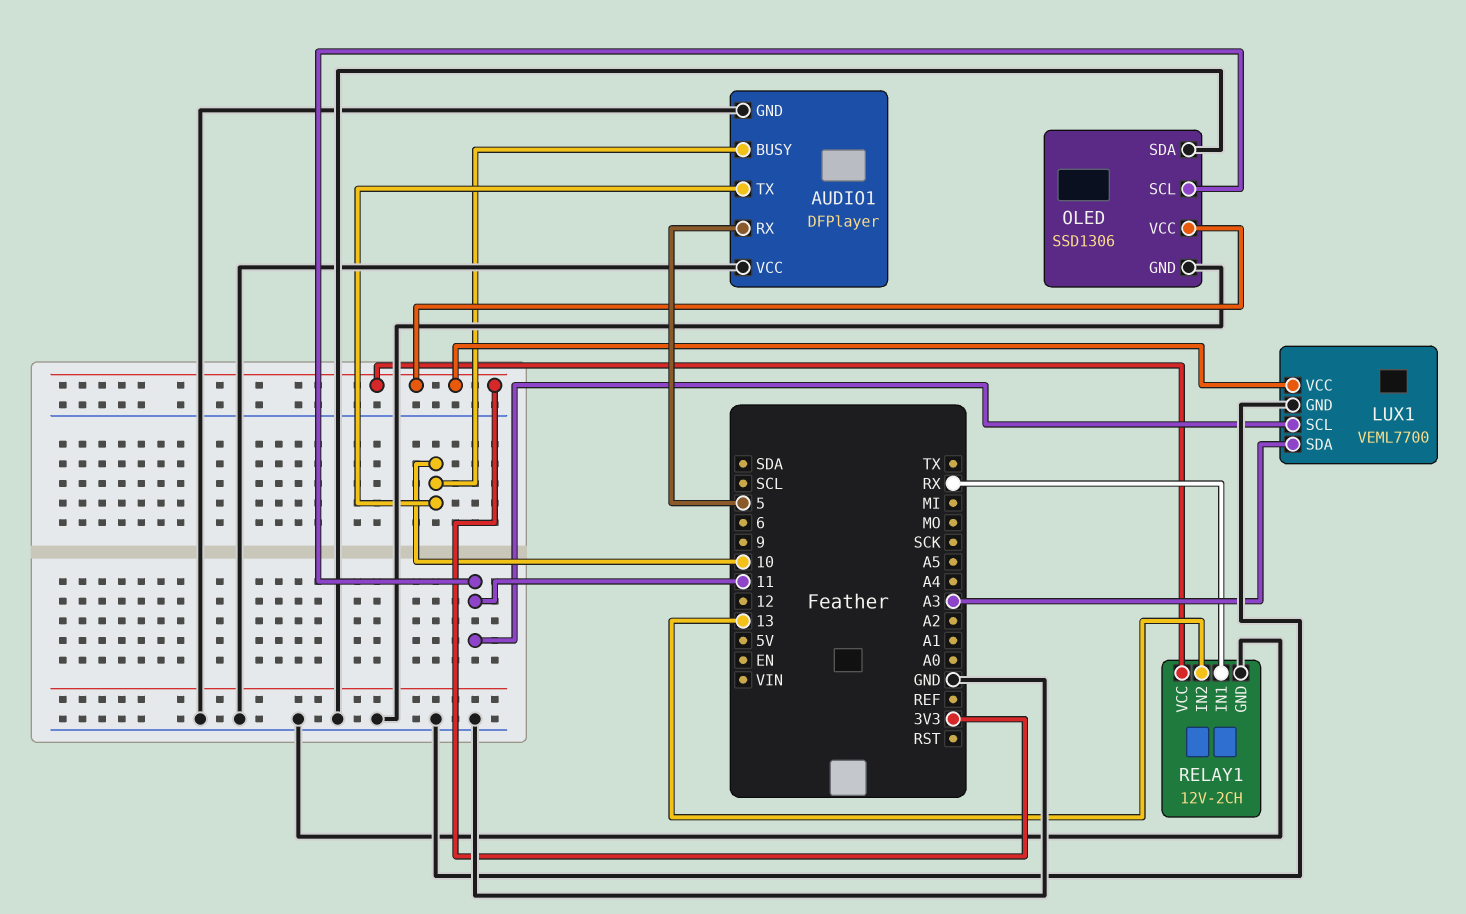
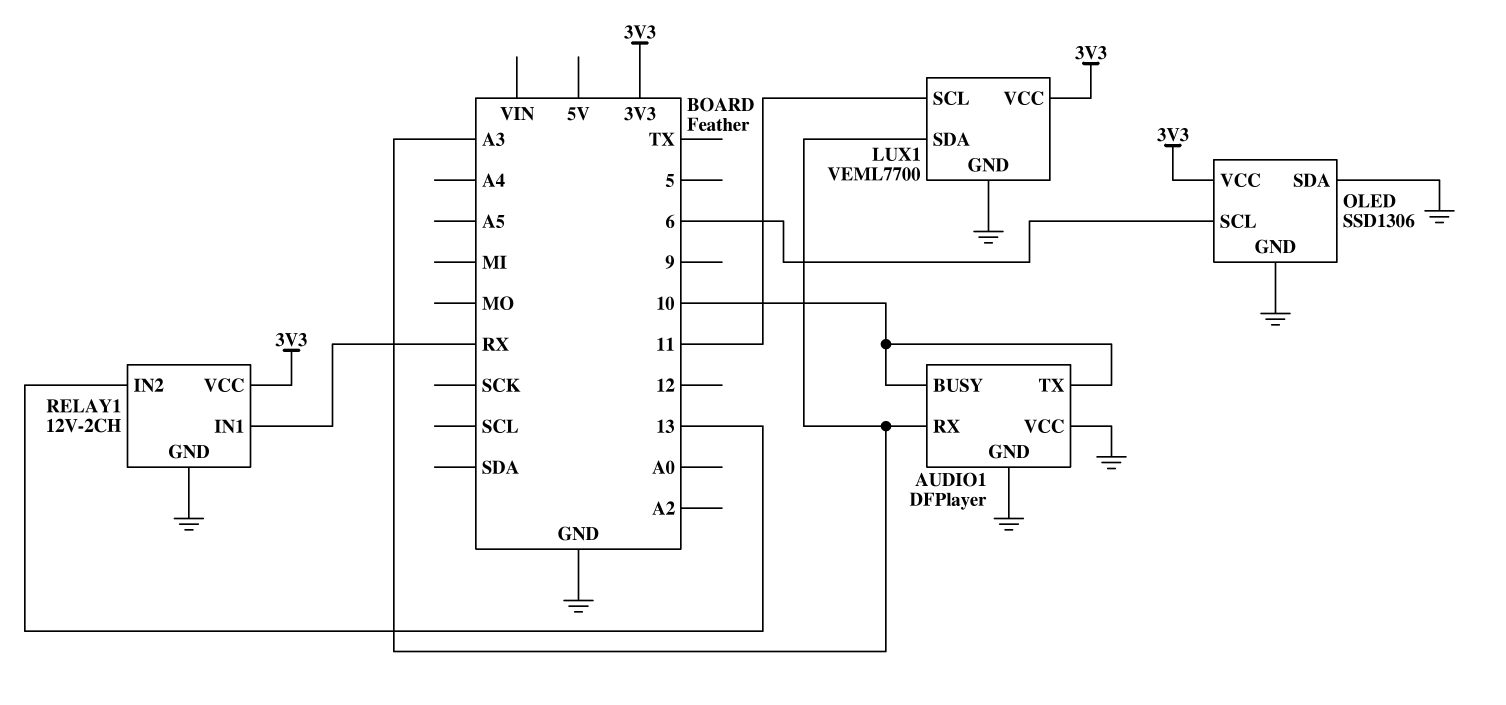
AUDIO1 pin RX: 5 -> A3
OLED pin SCL: 11 -> 6

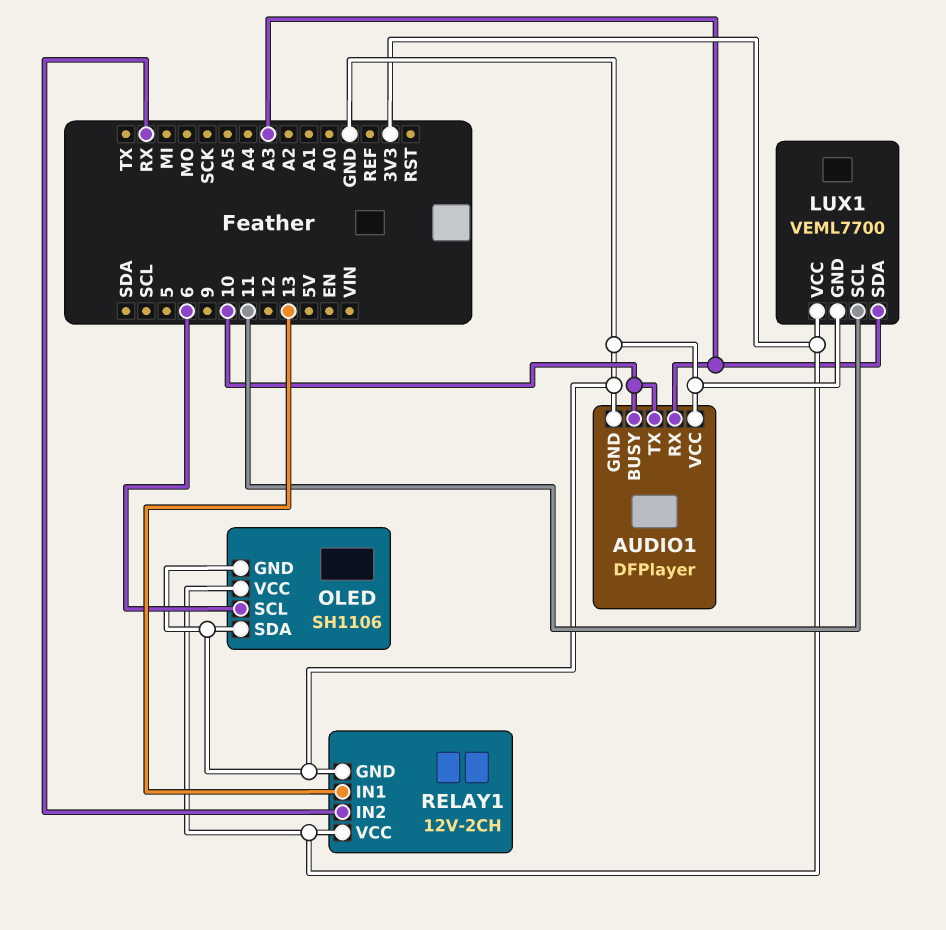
OLED: SSD1306 -> SH1106
RELAY1 pin IN1: RX -> 13
RELAY1 pin IN2: 13 -> RX

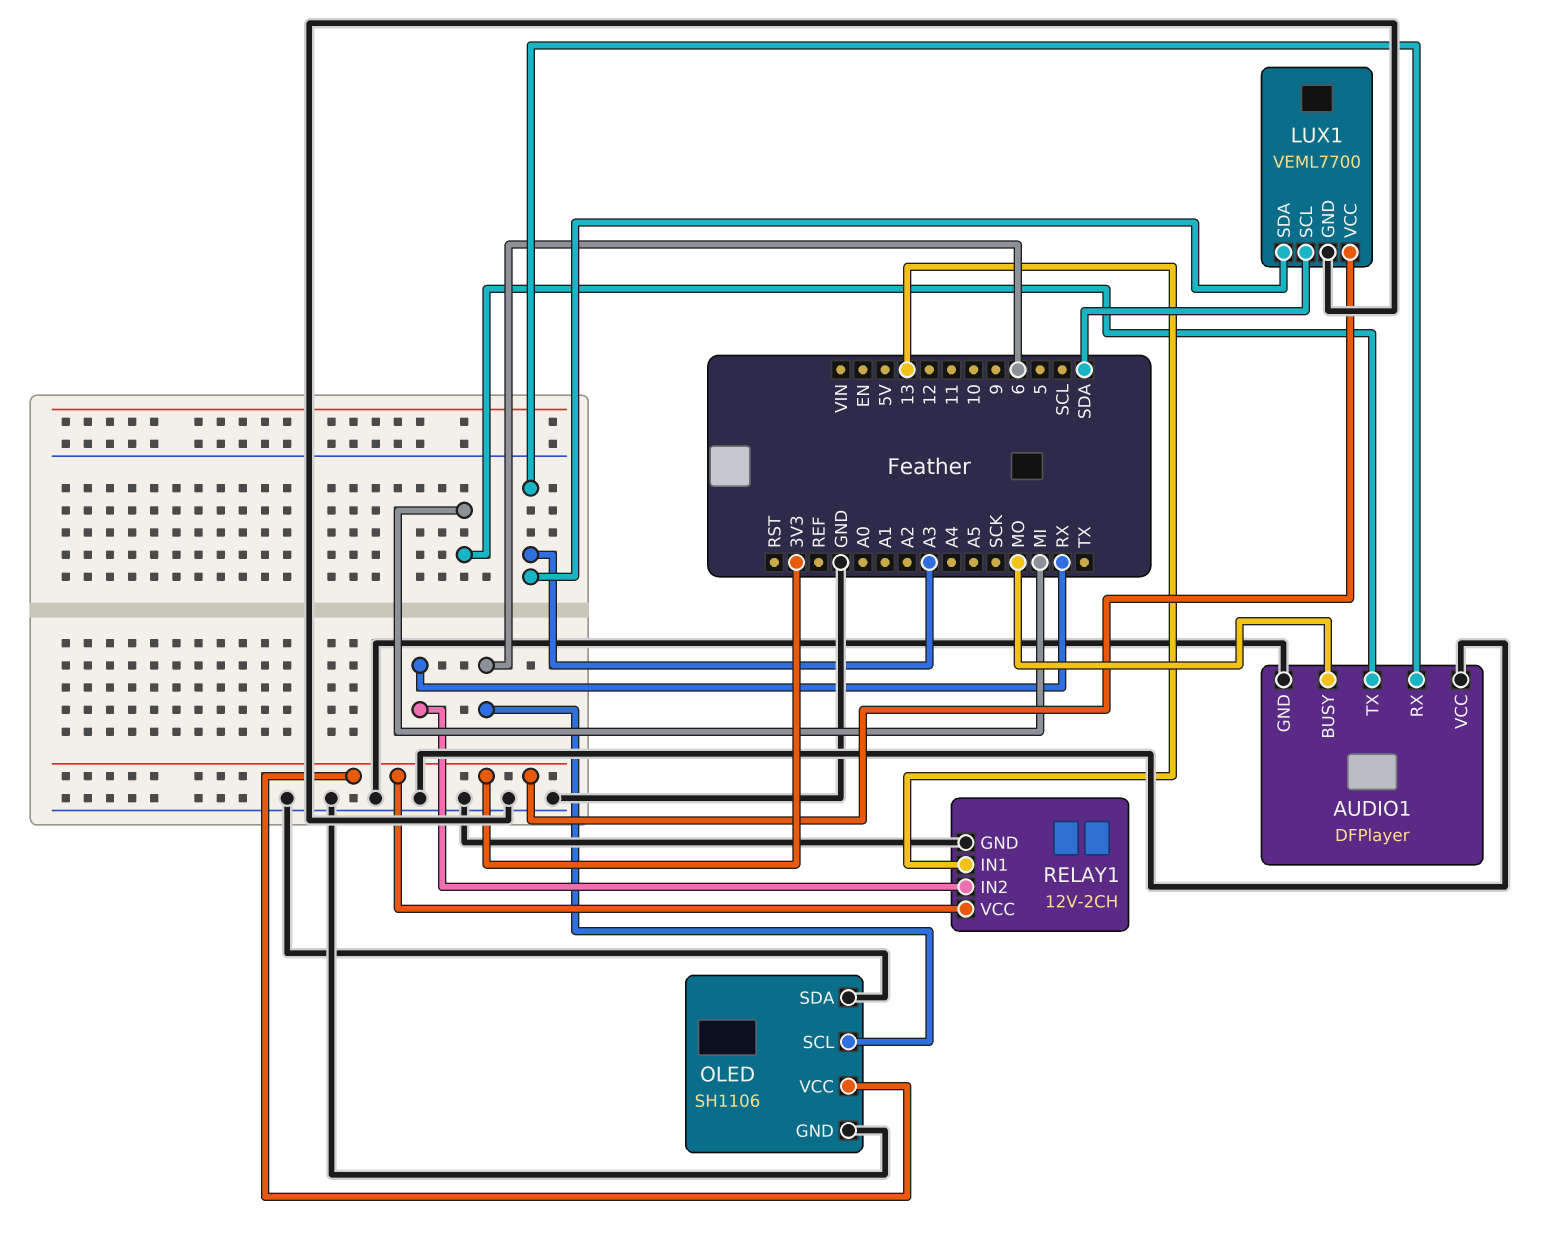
AUDIO1 pin BUSY: 10 -> MO
AUDIO1 pin TX: 10 -> MI
LUX1 pin SCL: 11 -> SDA

